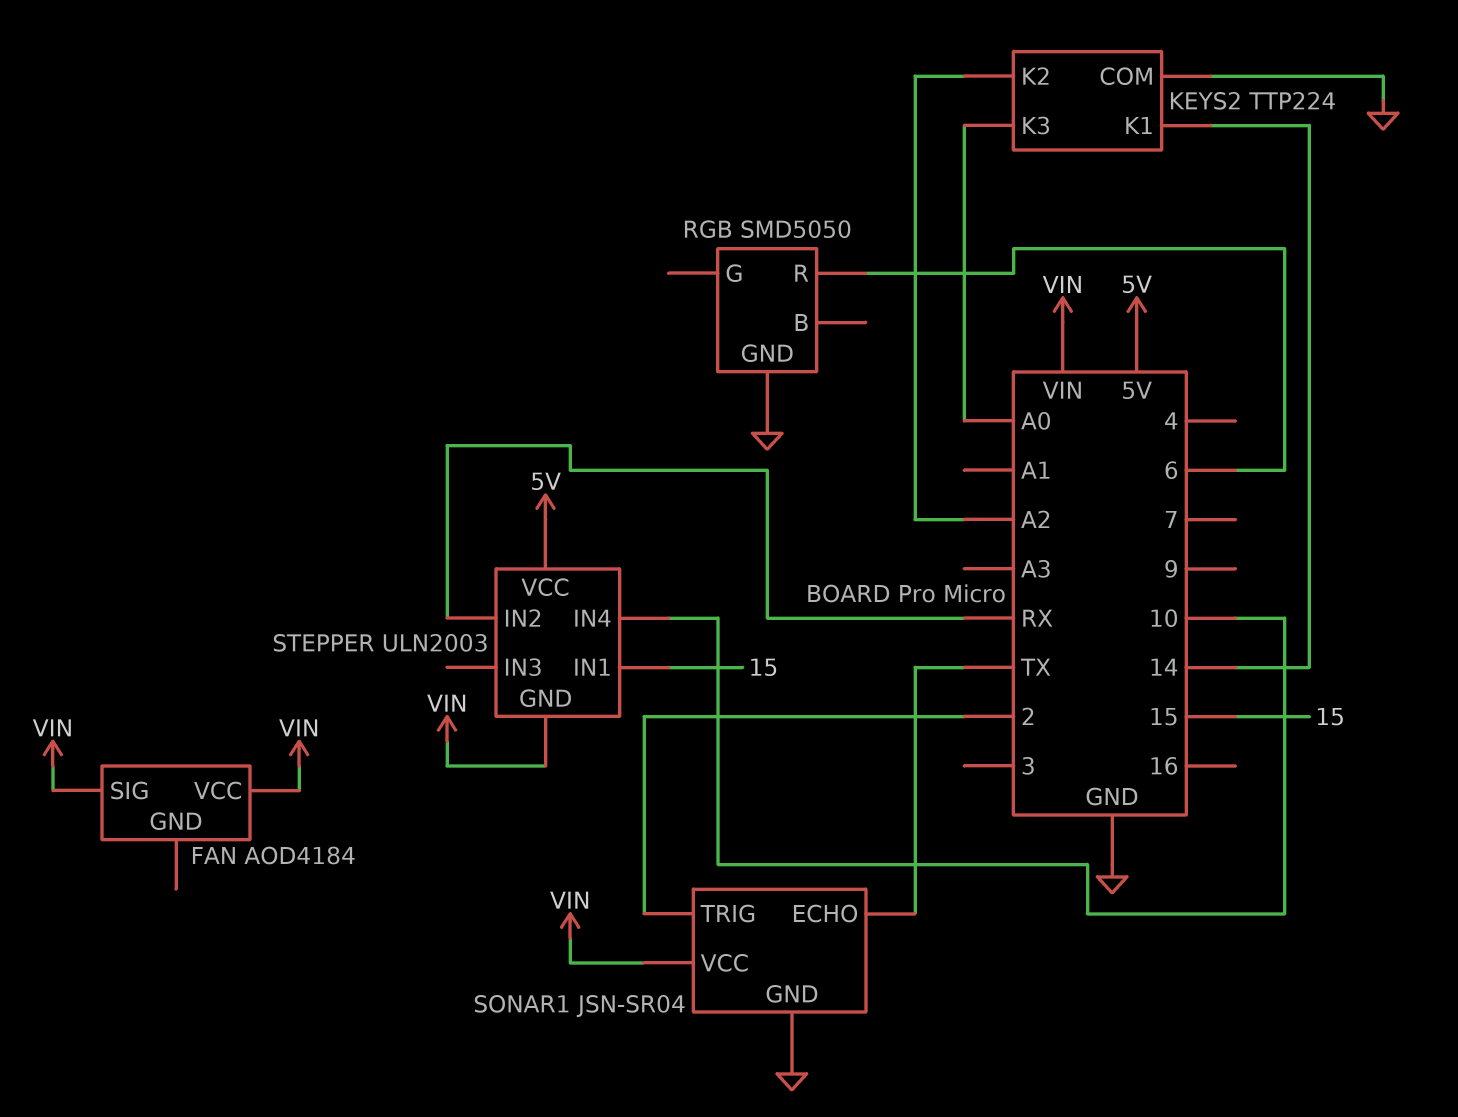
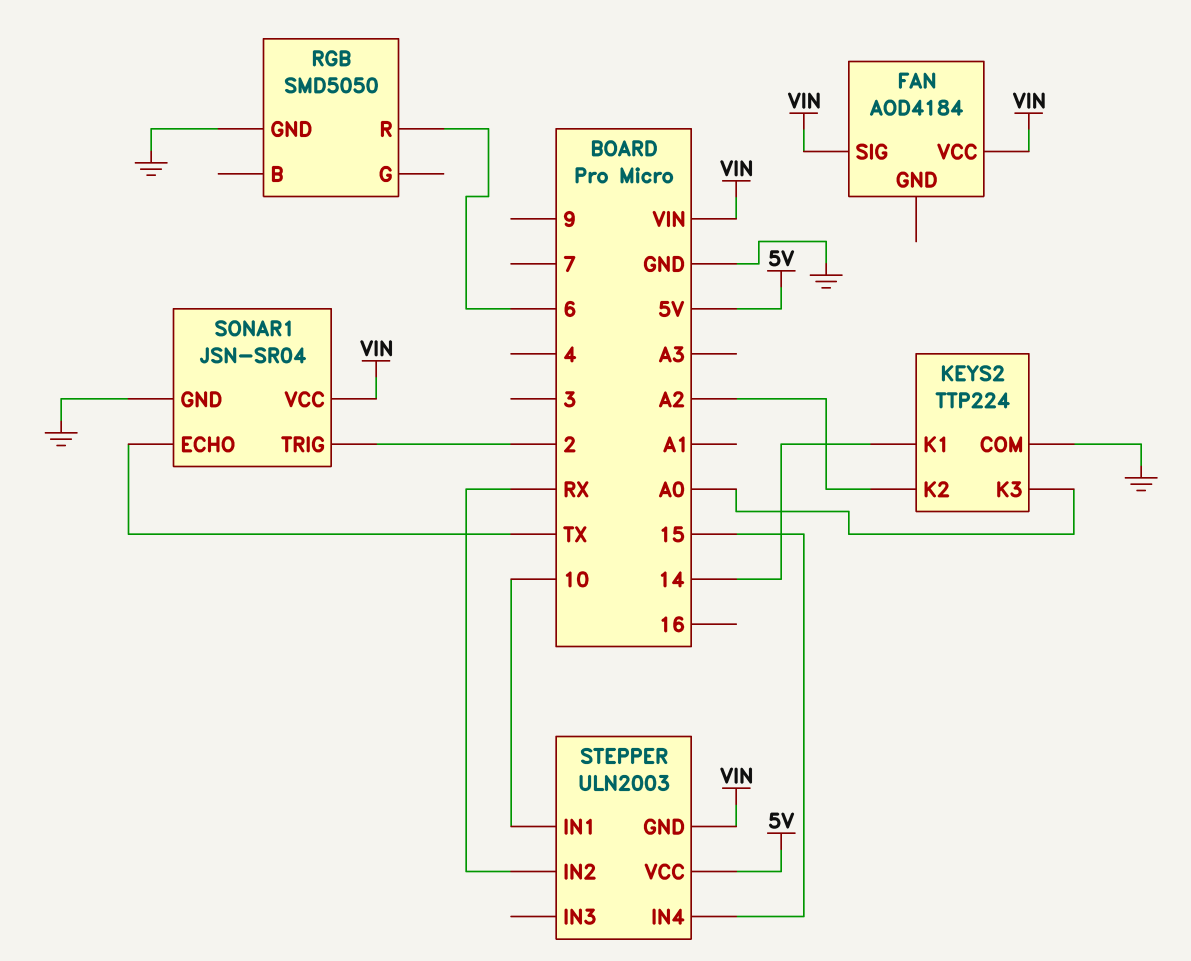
STEPPER pin IN1: 15 -> 10
STEPPER pin IN4: 10 -> 15

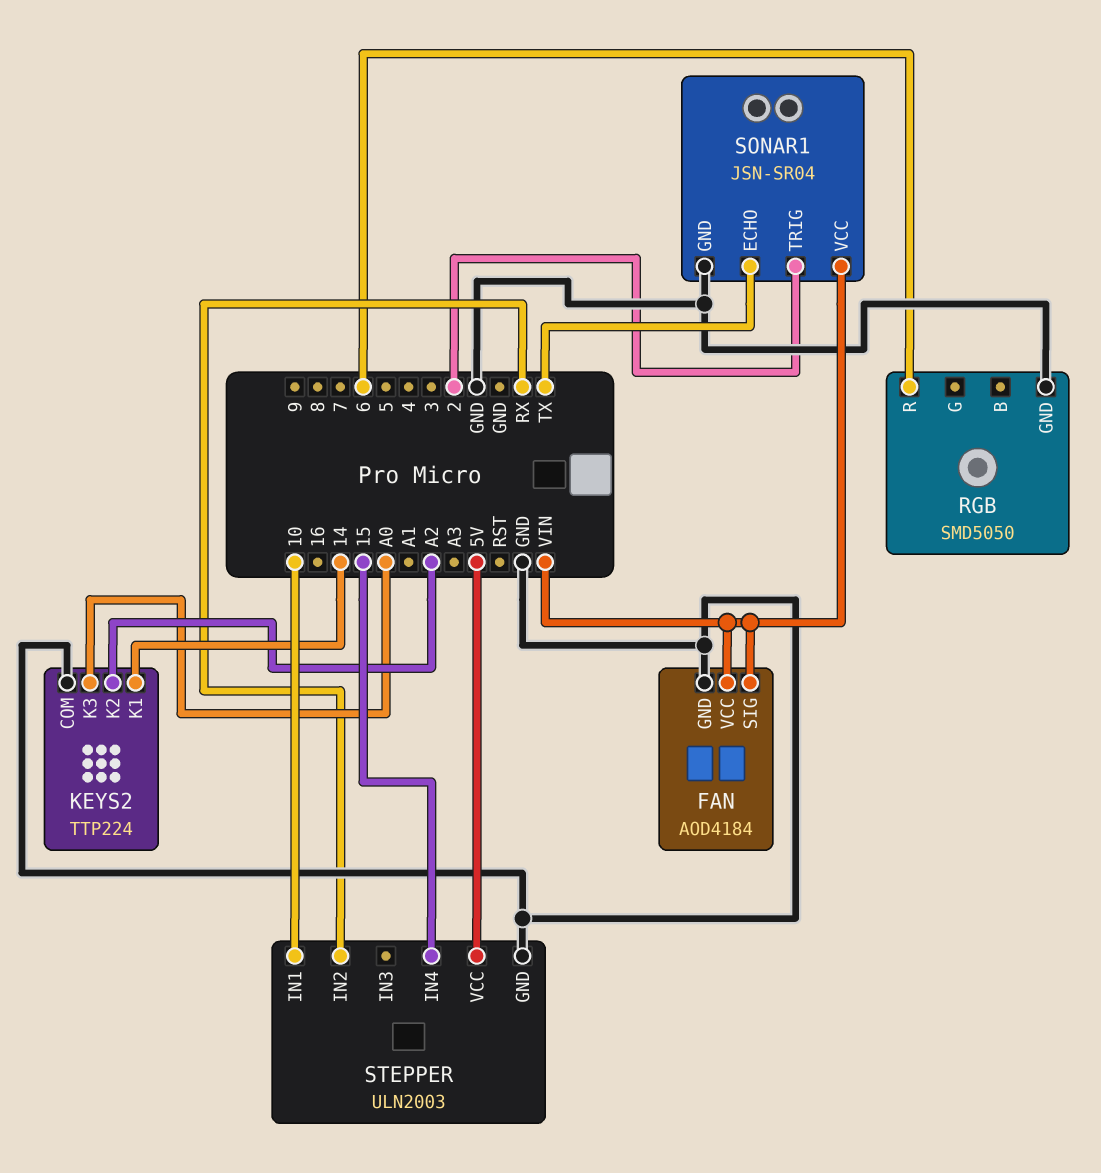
FAN pin GND: none -> GND
STEPPER pin GND: VIN -> GND

